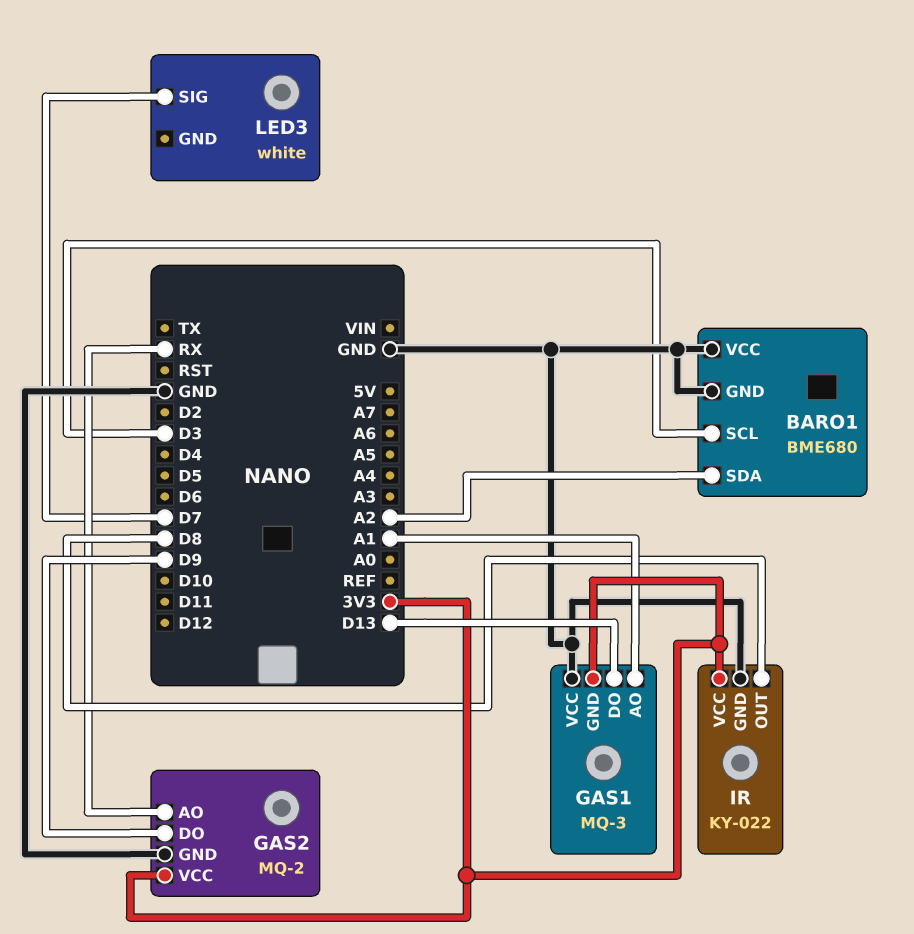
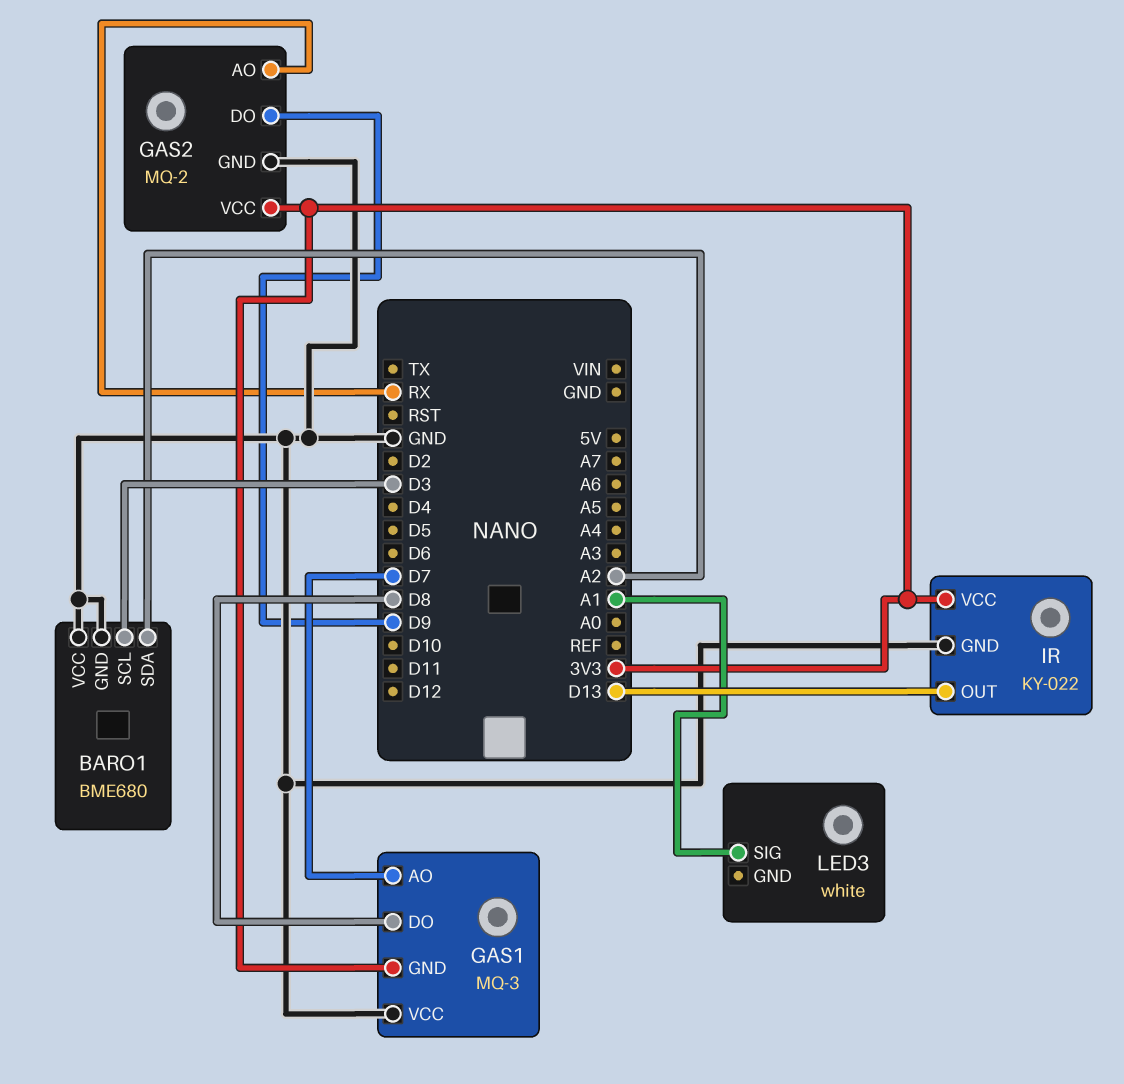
GAS1 pin AO: A1 -> D7
GAS1 pin DO: D13 -> D8
IR pin OUT: D8 -> D13
LED3 pin SIG: D7 -> A1

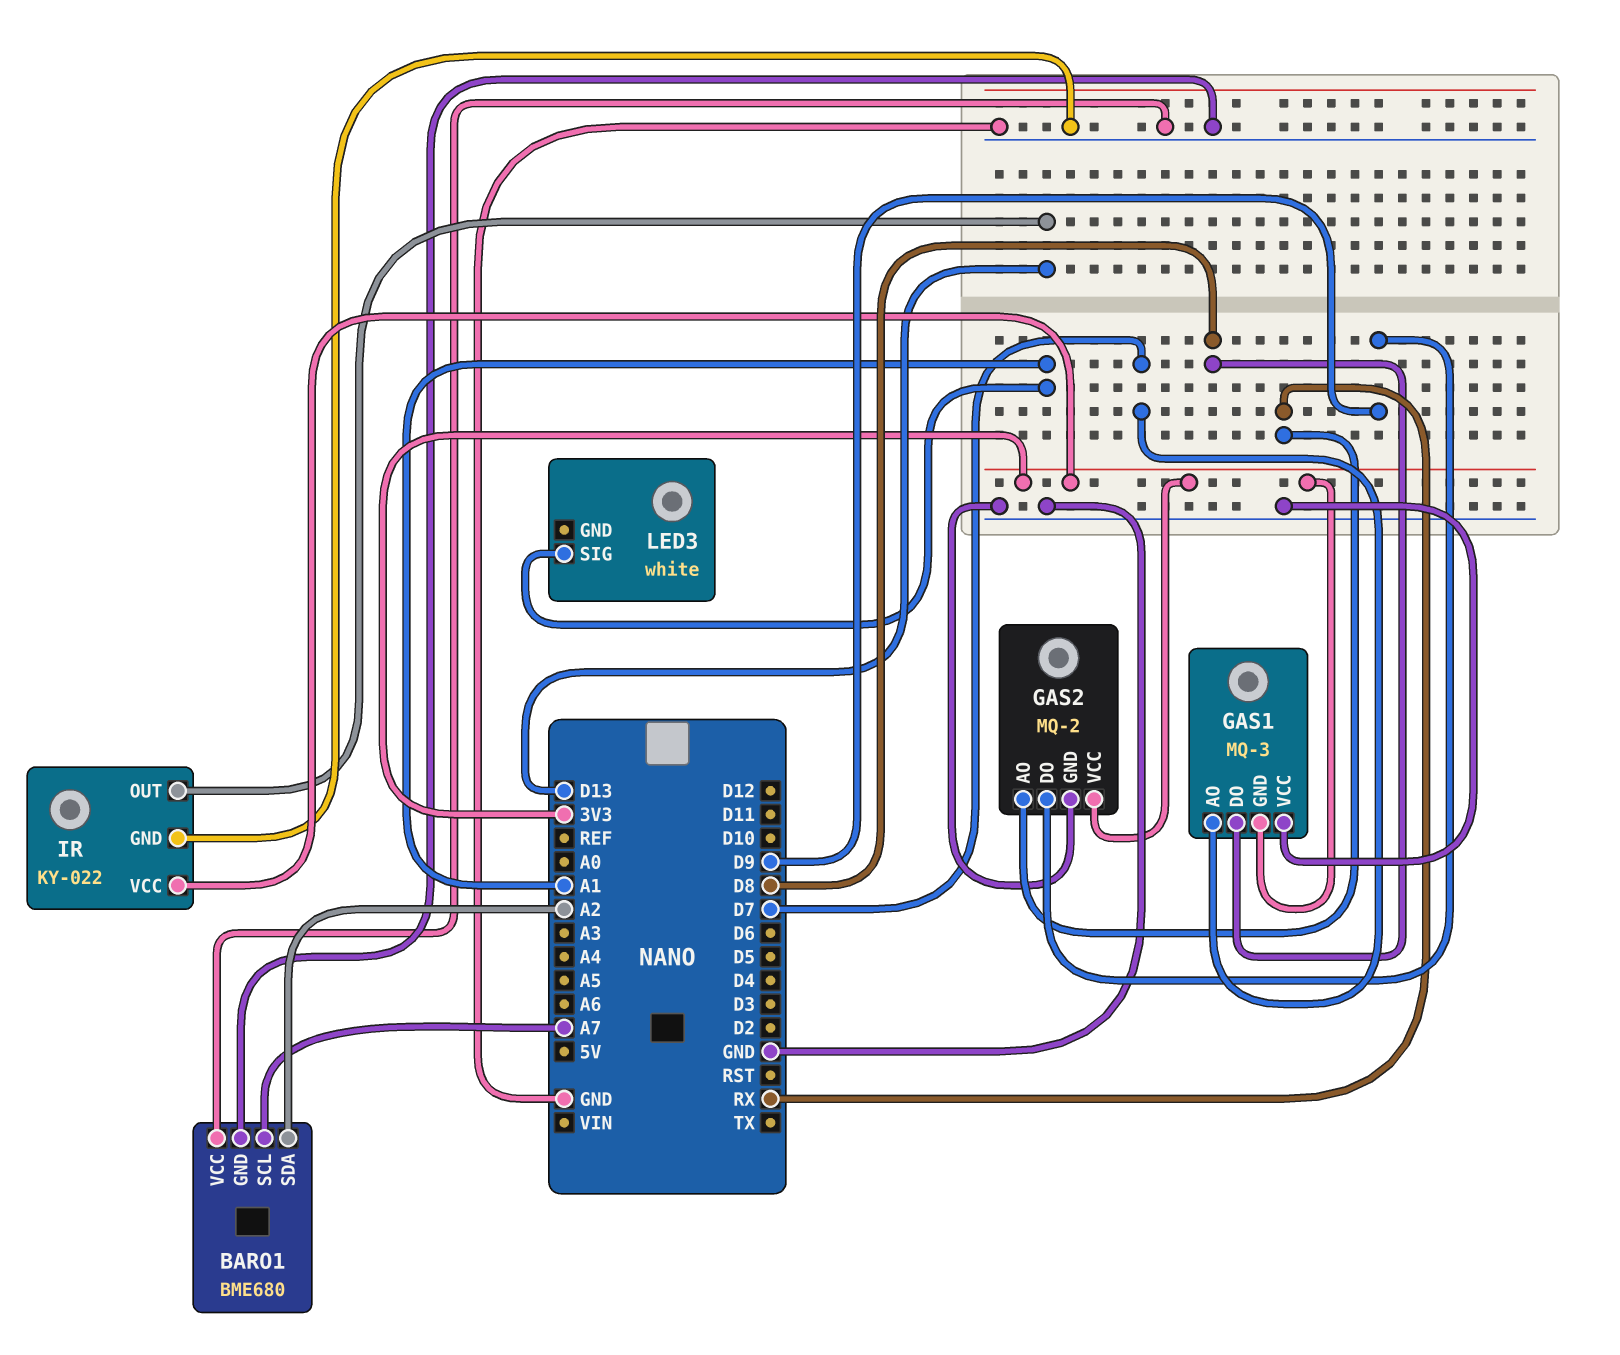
BARO1 pin SCL: D3 -> A7

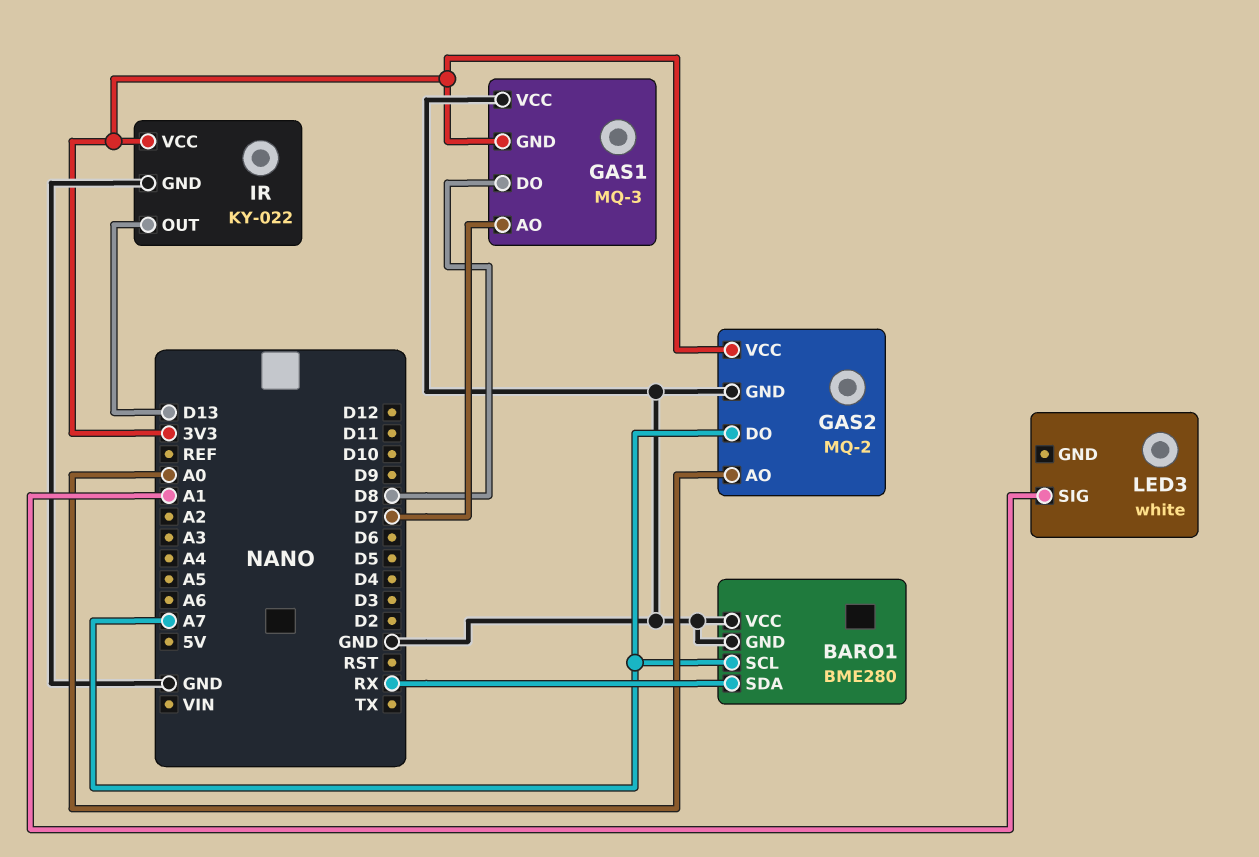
BARO1: BME680 -> BME280
BARO1 pin SDA: A2 -> RX
GAS2 pin AO: RX -> A0
GAS2 pin DO: D9 -> A7

